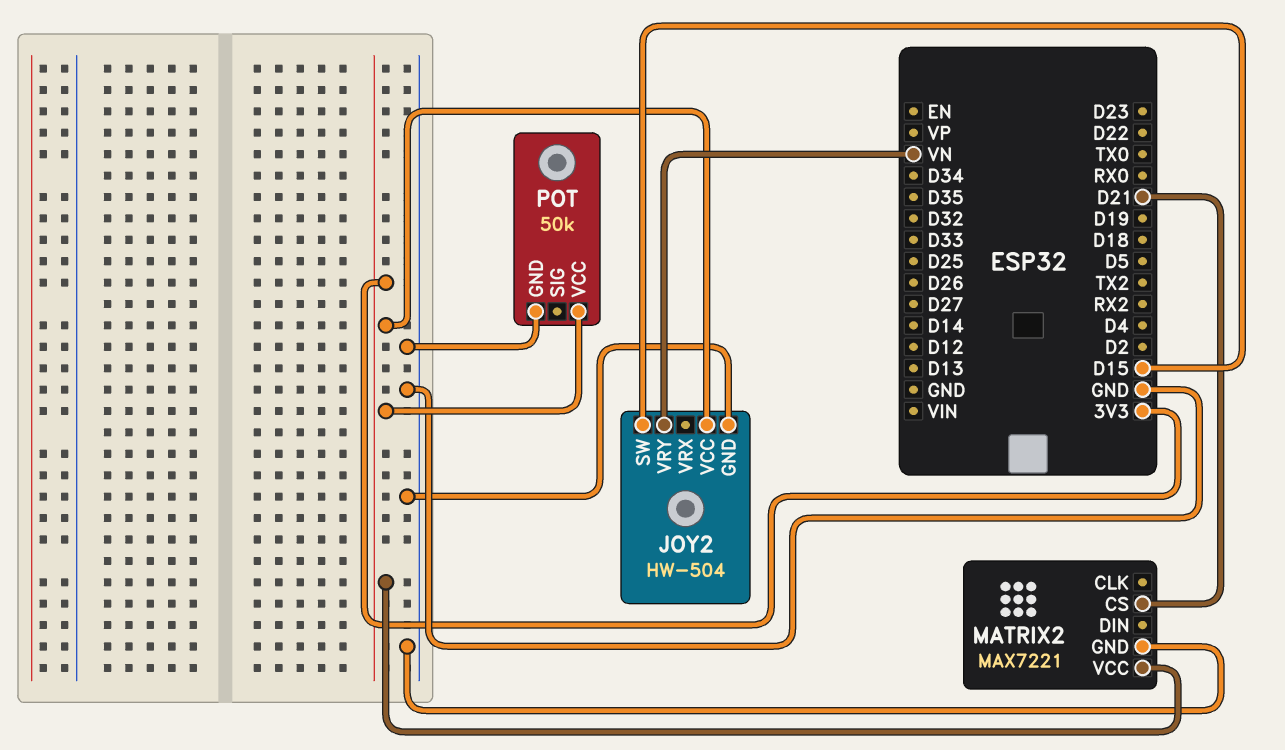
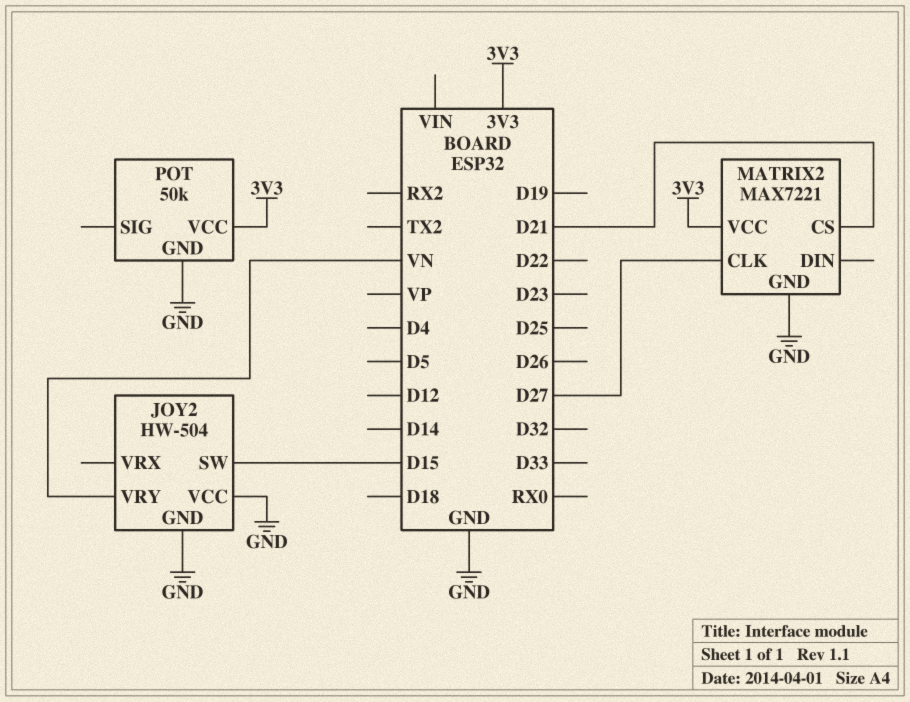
JOY2 pin VCC: 3V3 -> GND
MATRIX2 pin CLK: none -> D27

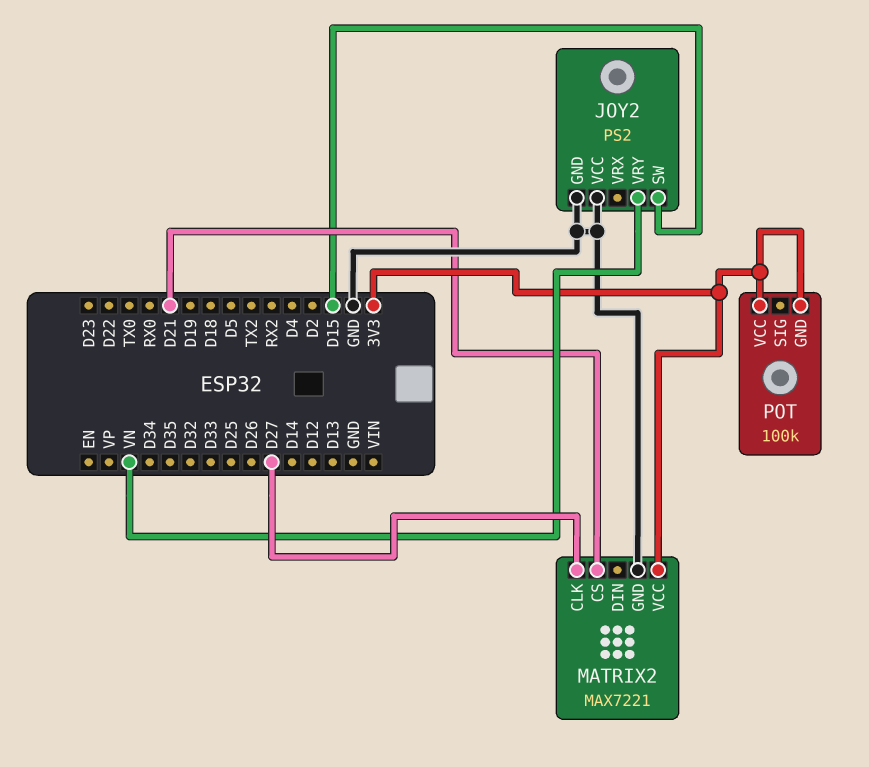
JOY2: HW-504 -> PS2
POT: 50k -> 100k
POT pin GND: GND -> 3V3

